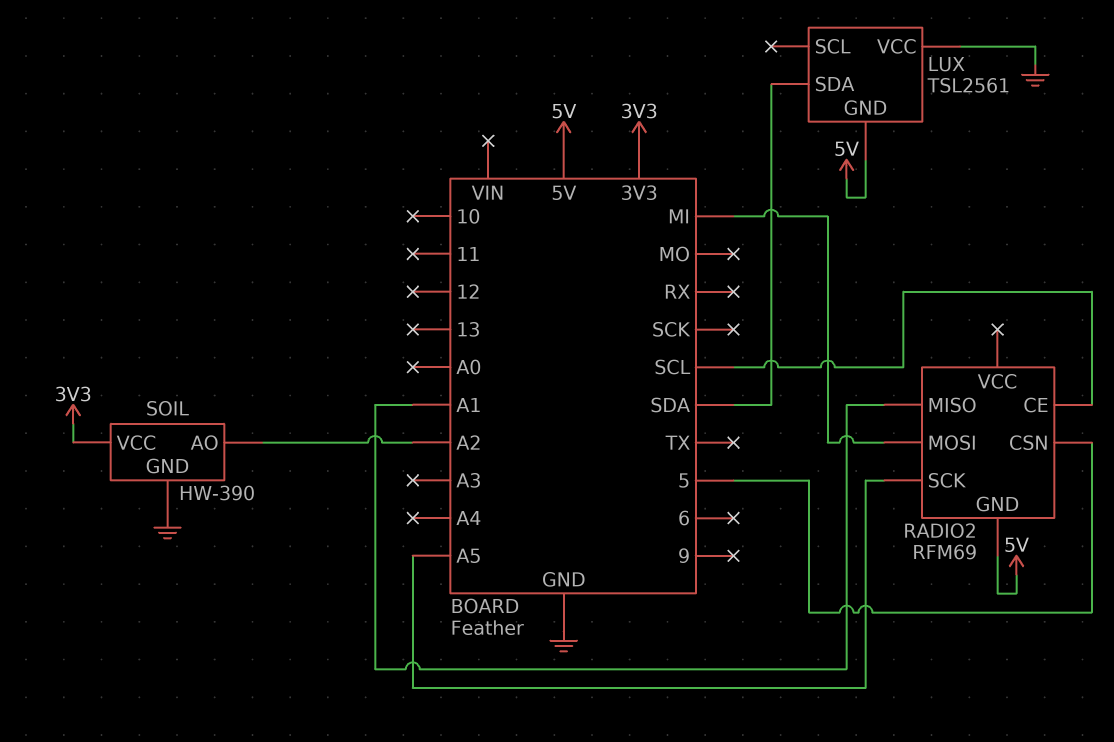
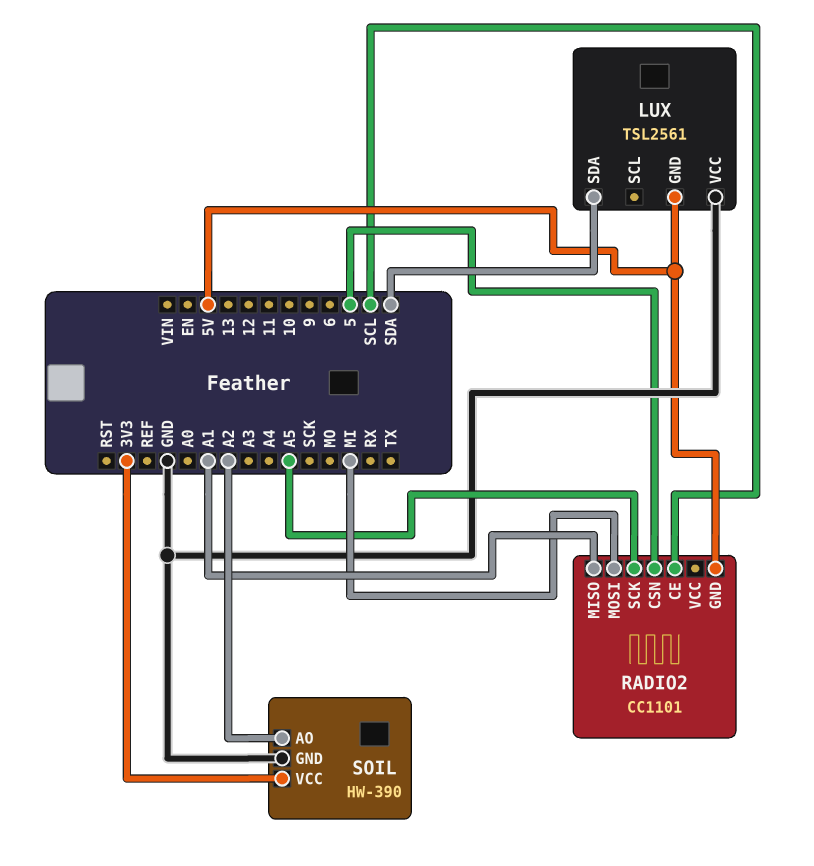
RADIO2: RFM69 -> CC1101

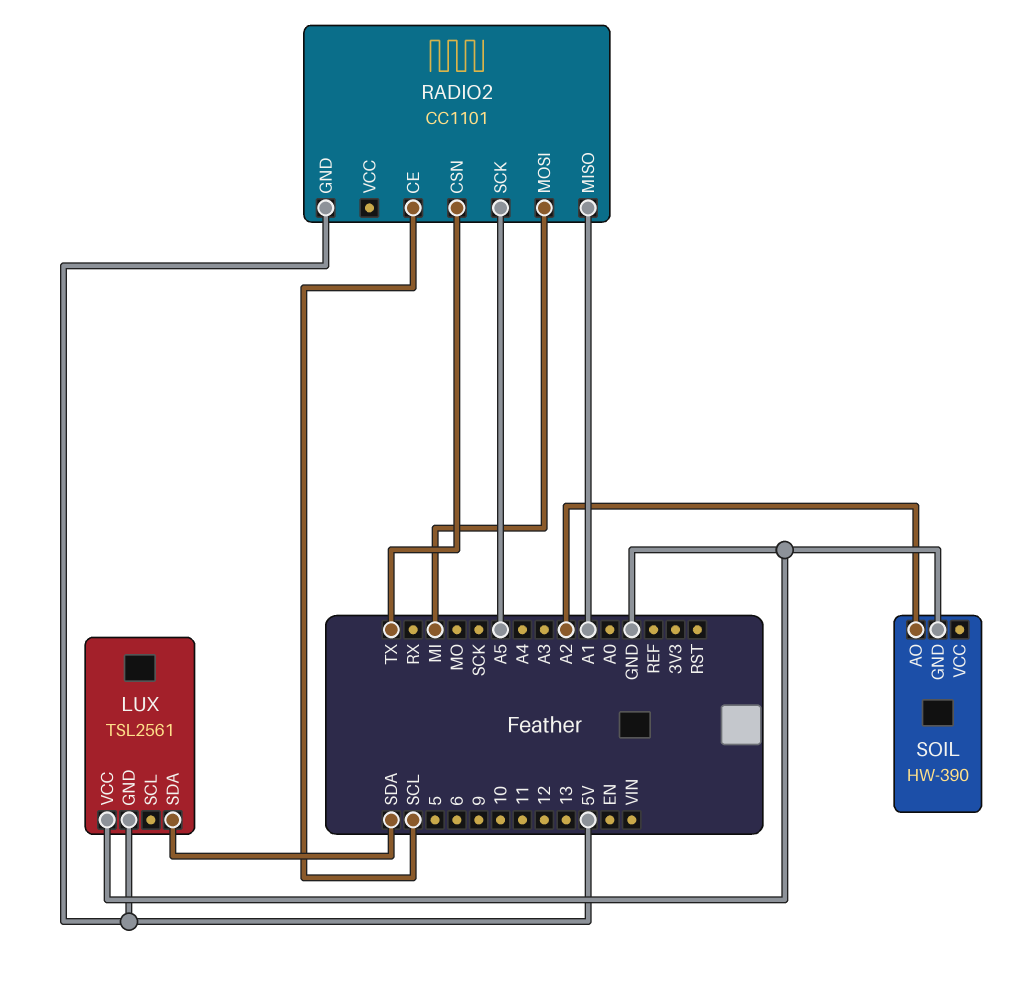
RADIO2 pin CSN: 5 -> TX
SOIL pin VCC: 3V3 -> none

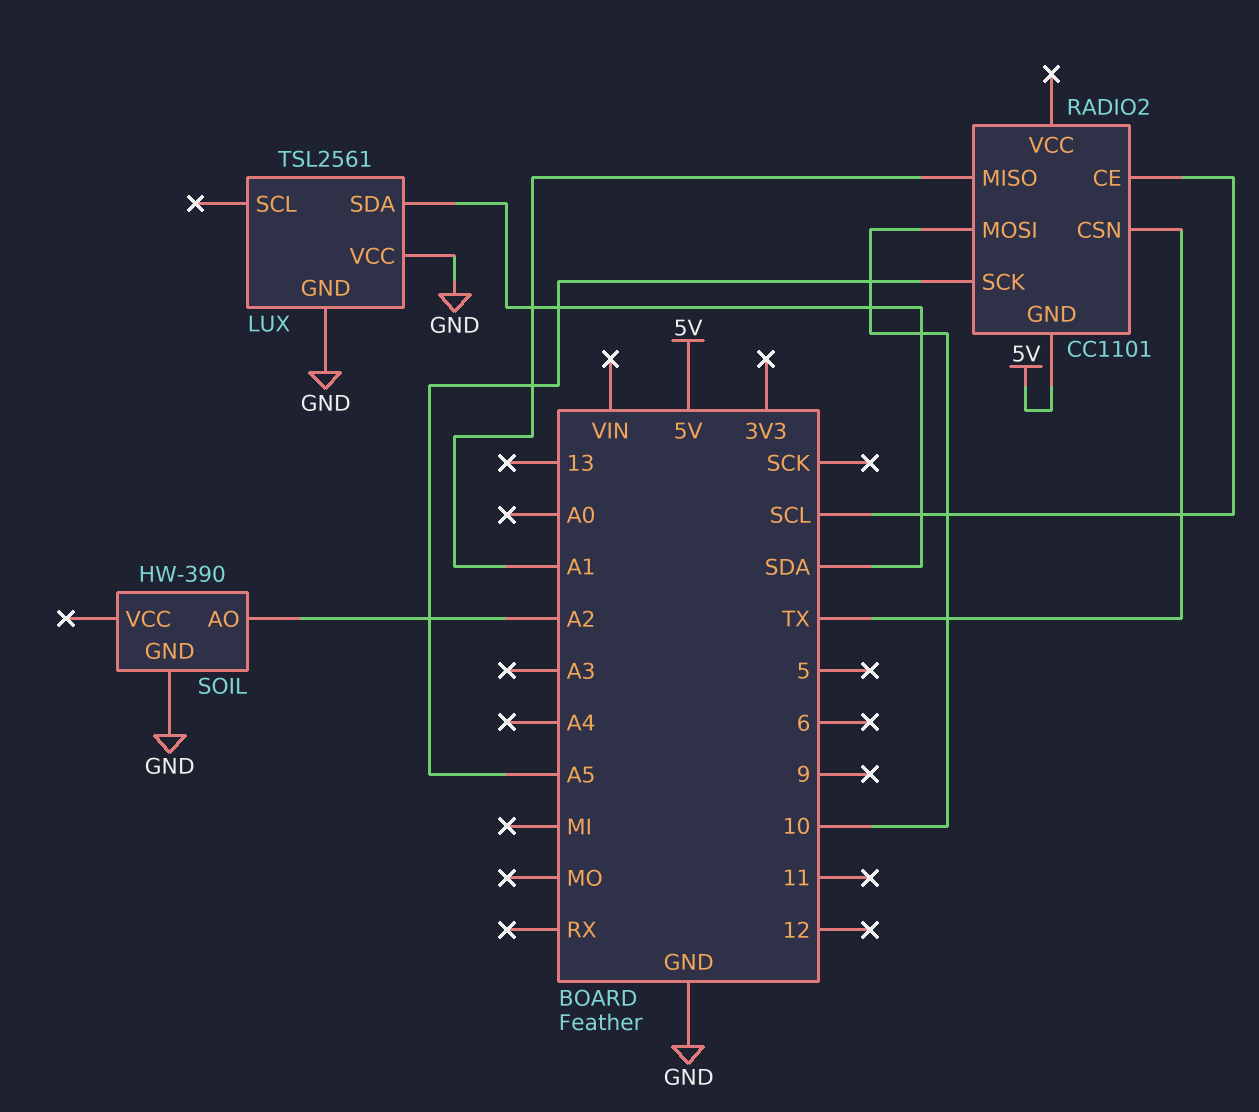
LUX pin GND: 5V -> GND
RADIO2 pin MOSI: MI -> 10

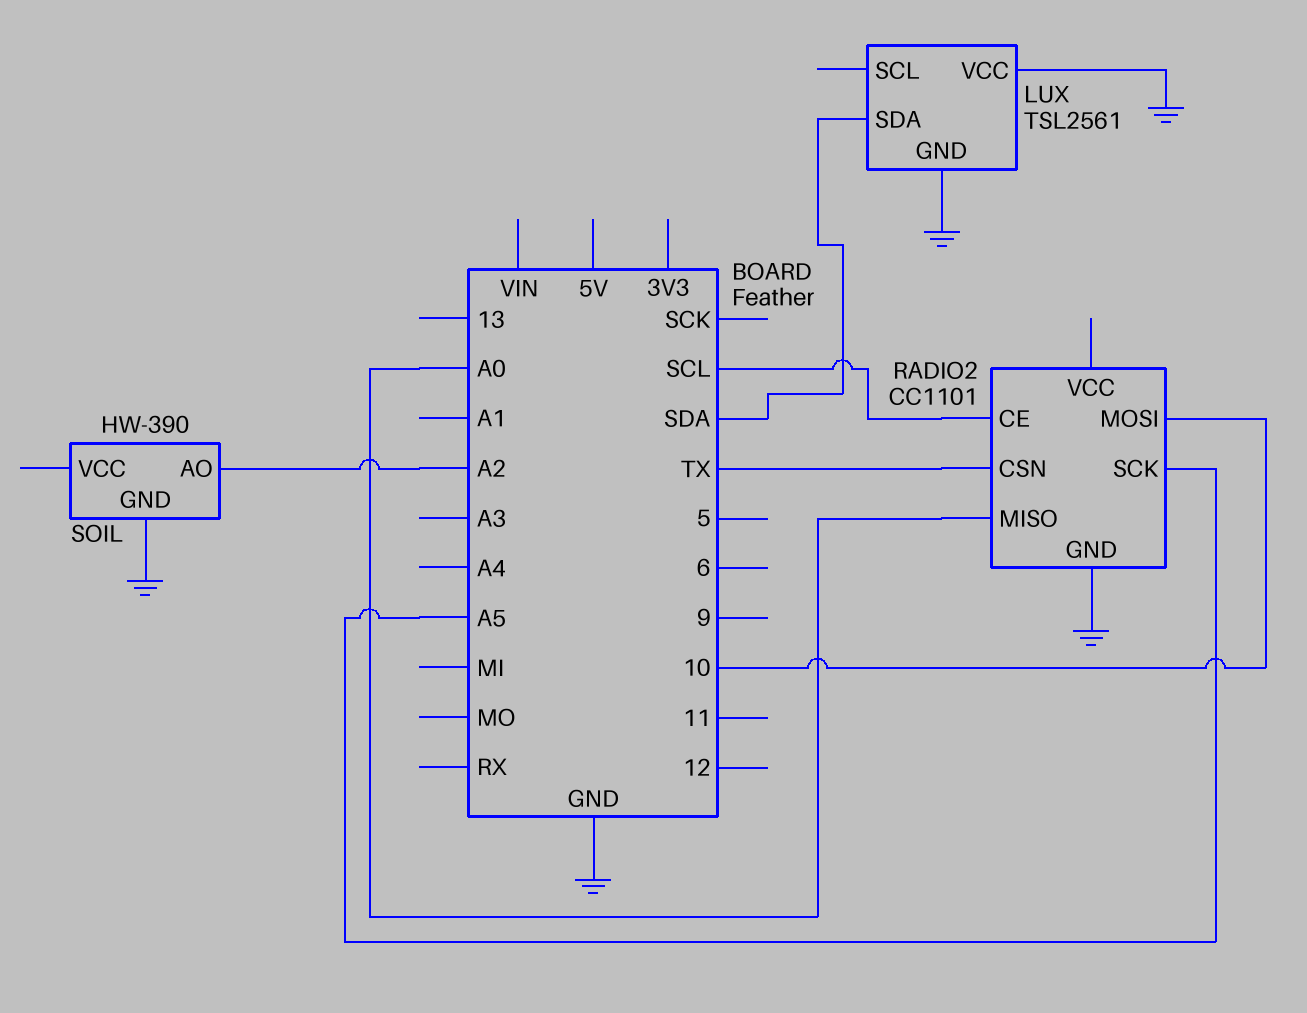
RADIO2 pin GND: 5V -> GND
RADIO2 pin MISO: A1 -> A0

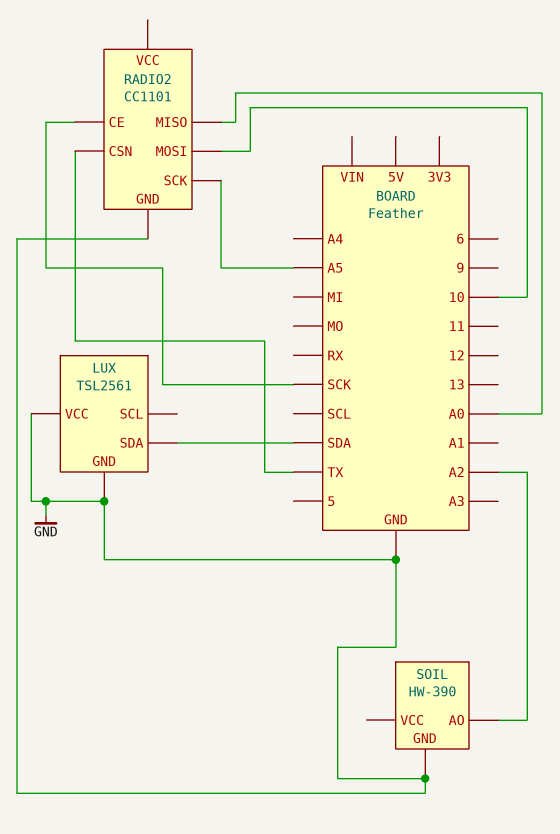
RADIO2 pin CE: SCL -> SCK

